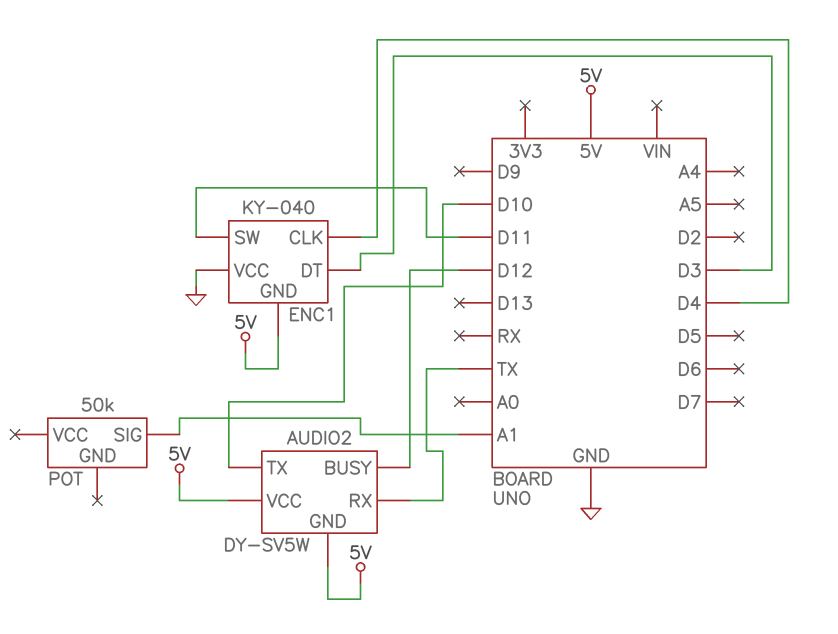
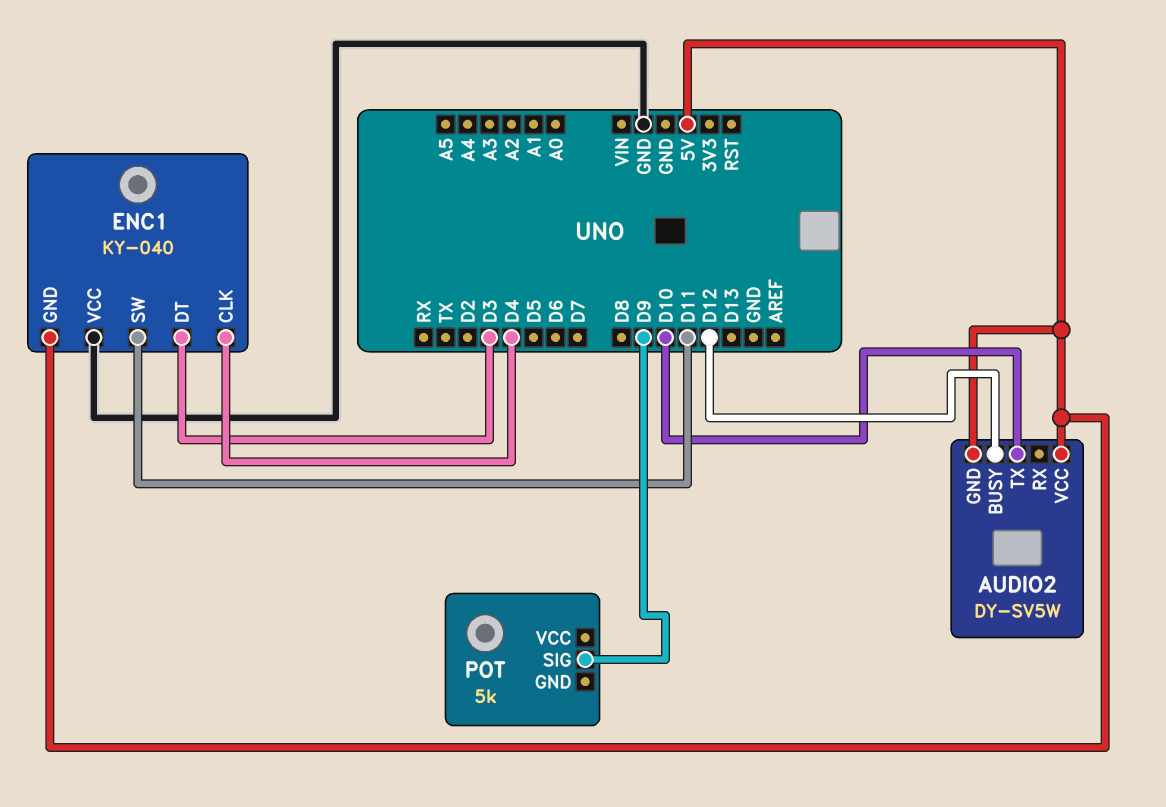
AUDIO2 pin RX: TX -> none
POT: 50k -> 5k
POT pin SIG: A1 -> D9

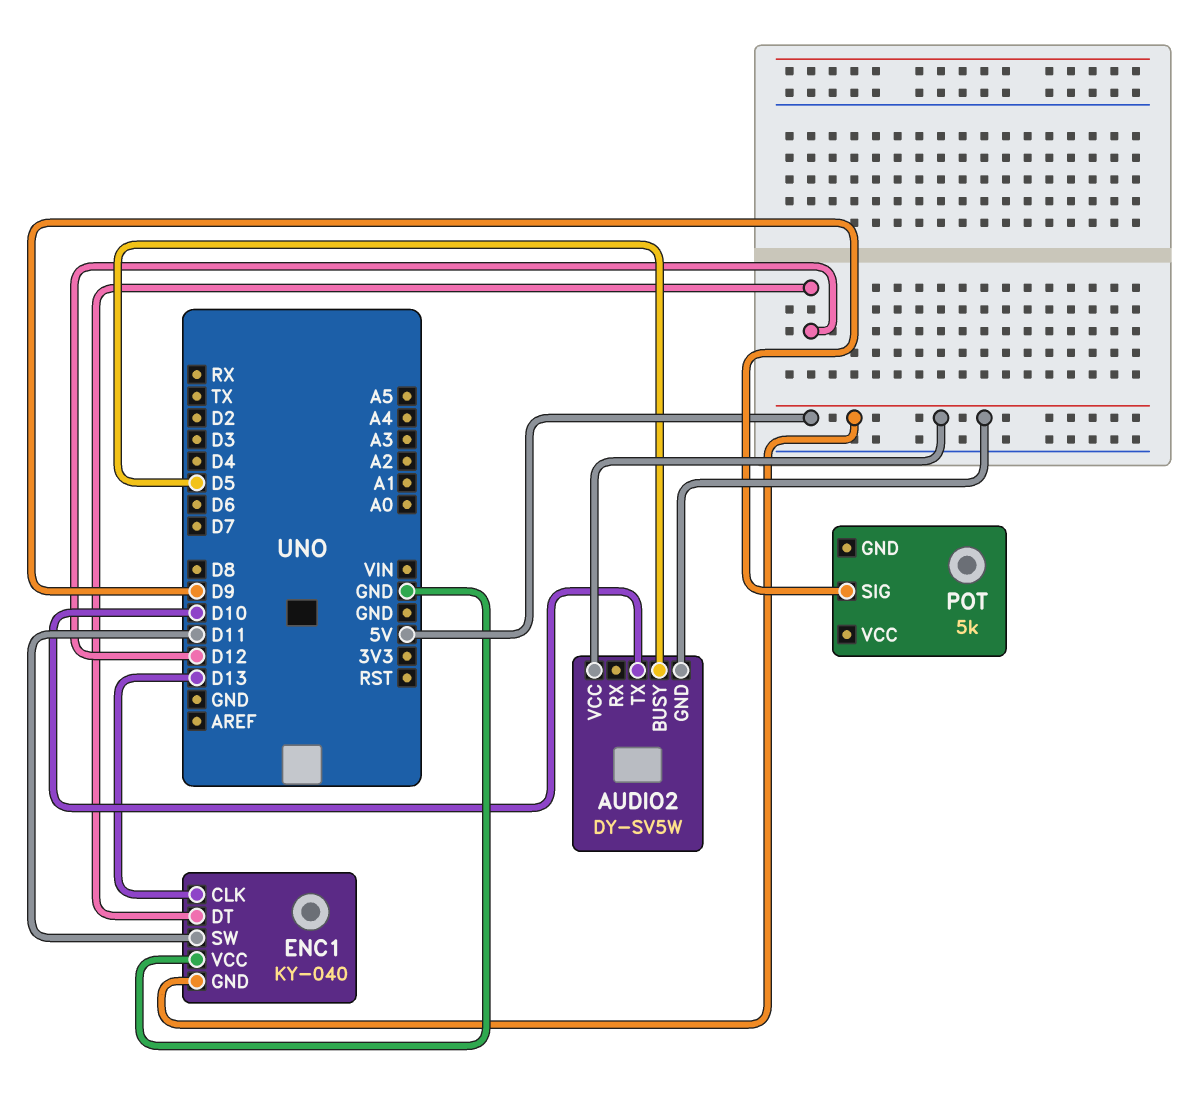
AUDIO2 pin BUSY: D12 -> D5
ENC1 pin CLK: D4 -> D13
ENC1 pin DT: D3 -> D12

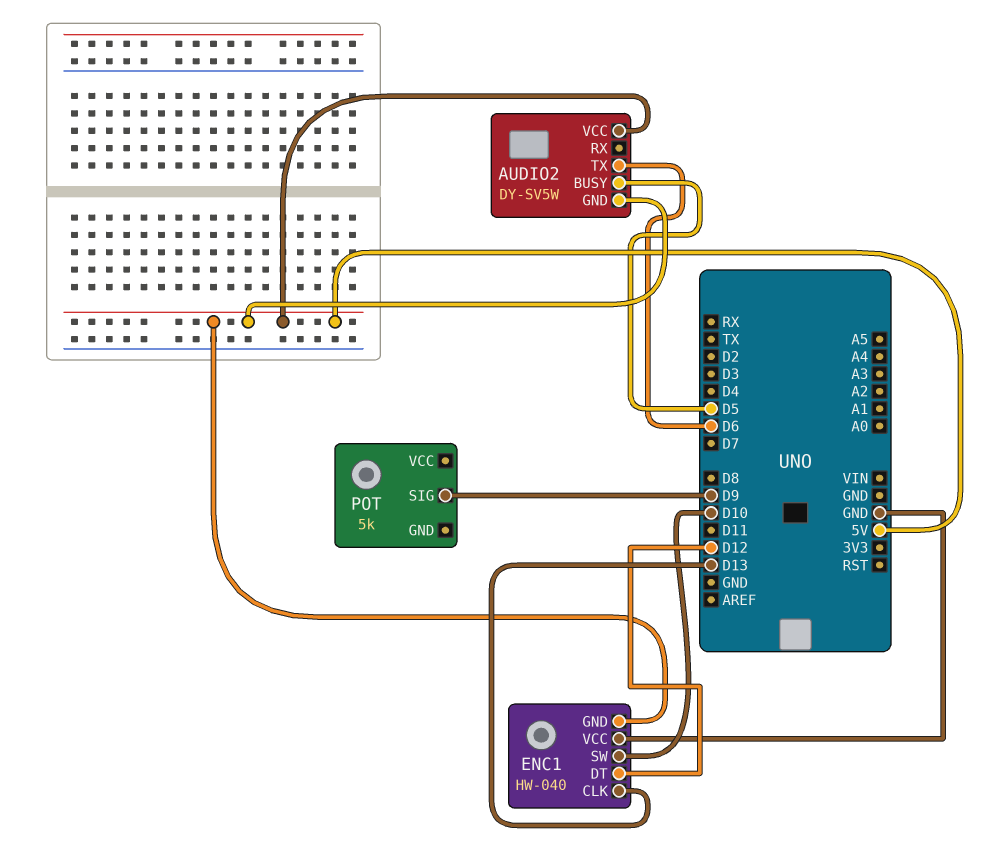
AUDIO2 pin TX: D10 -> D6
ENC1: KY-040 -> HW-040
ENC1 pin SW: D11 -> D10

